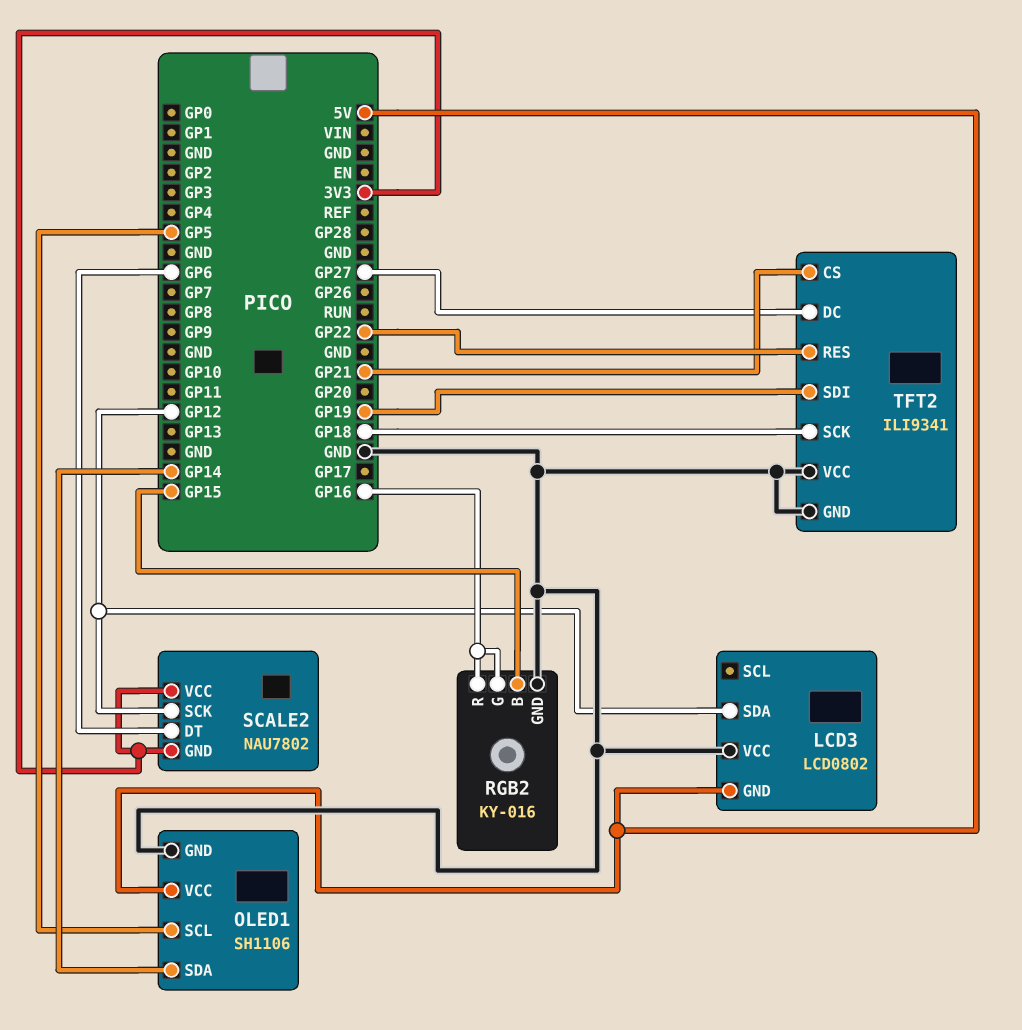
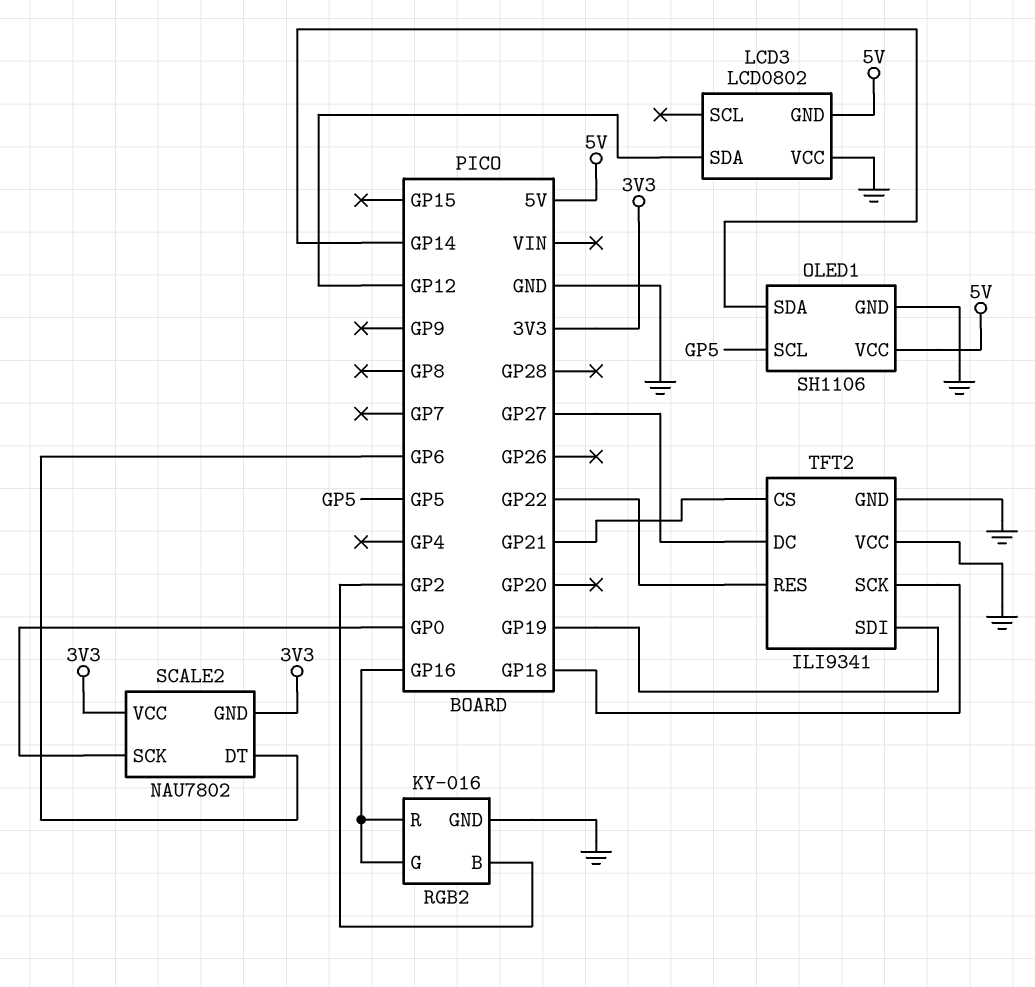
RGB2 pin B: GP15 -> GP2
SCALE2 pin SCK: GP12 -> GP0

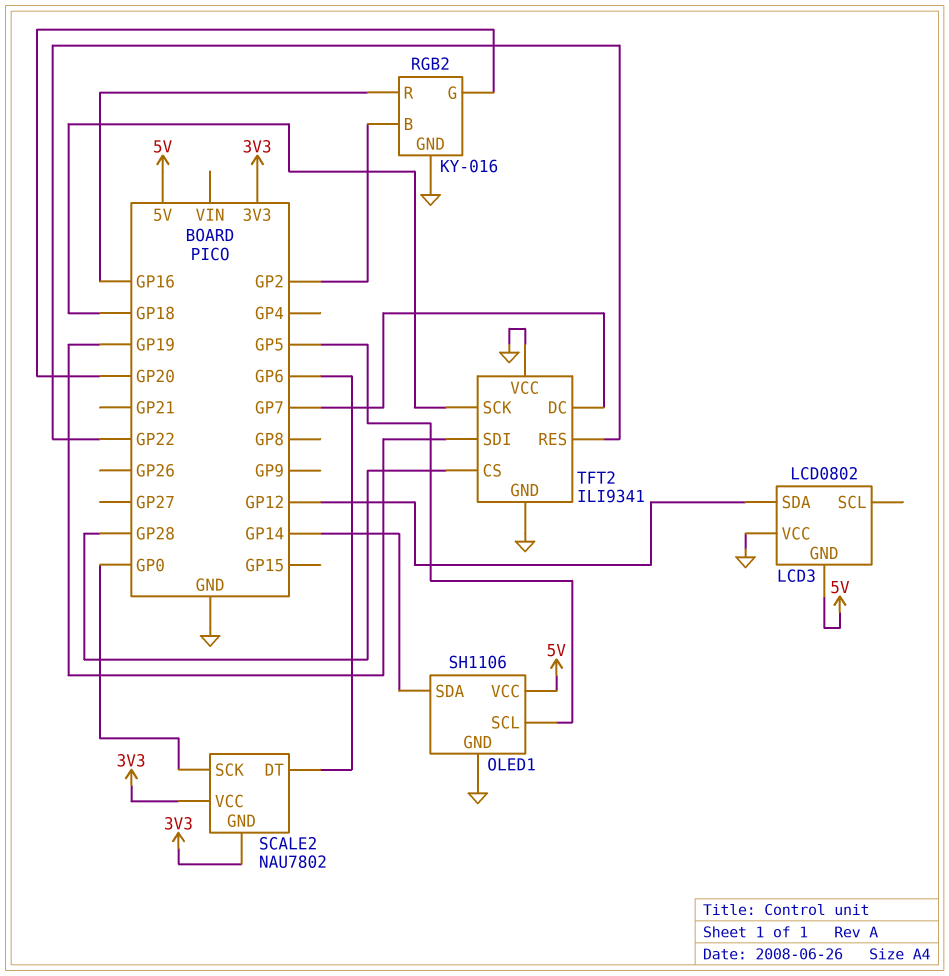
RGB2 pin G: GP16 -> GP20
TFT2 pin CS: GP21 -> GP28
TFT2 pin DC: GP27 -> GP7

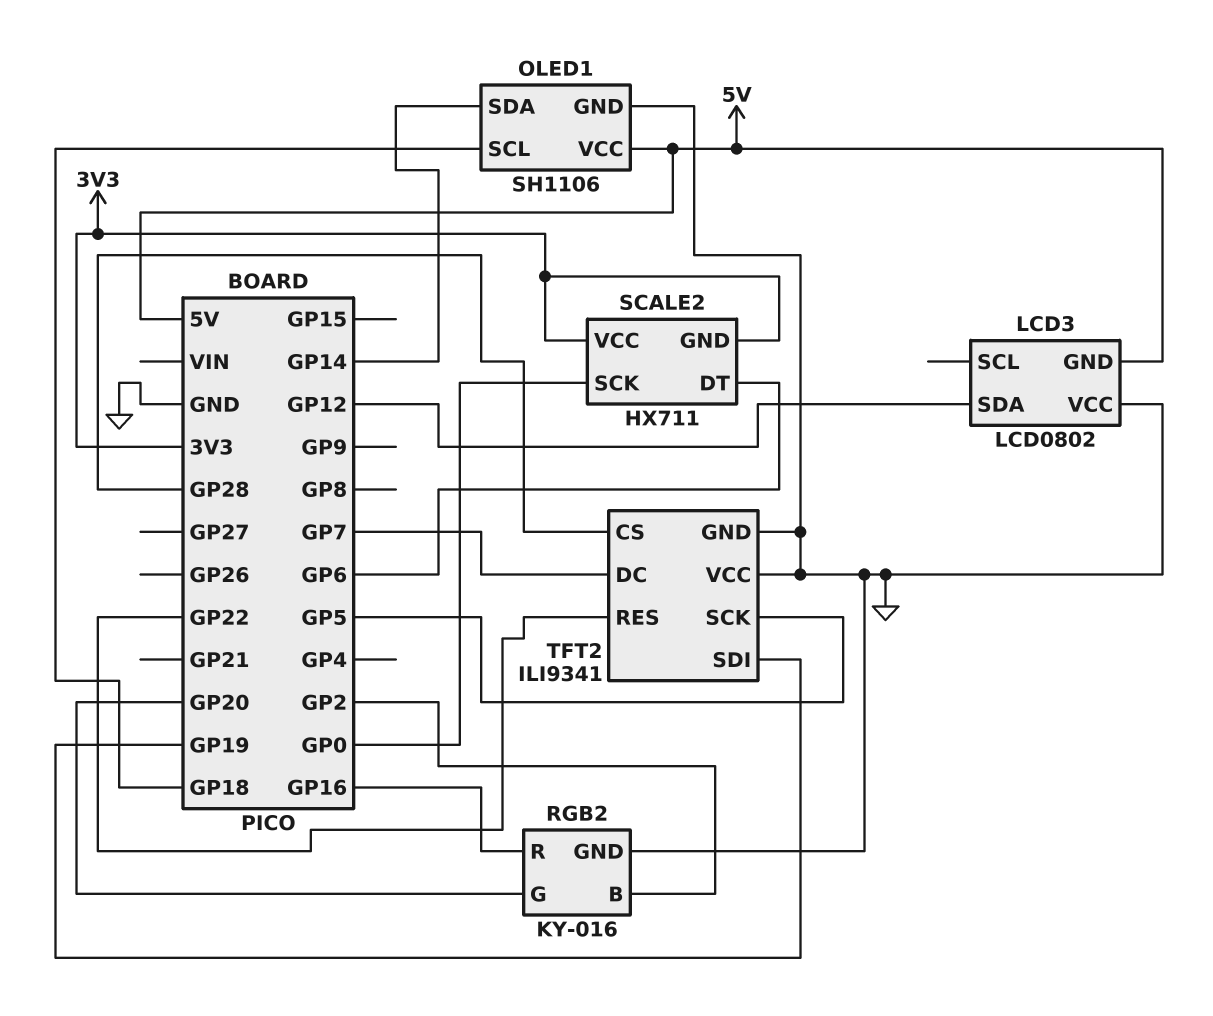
OLED1 pin SCL: GP5 -> GP18
SCALE2: NAU7802 -> HX711
TFT2 pin SCK: GP18 -> GP5

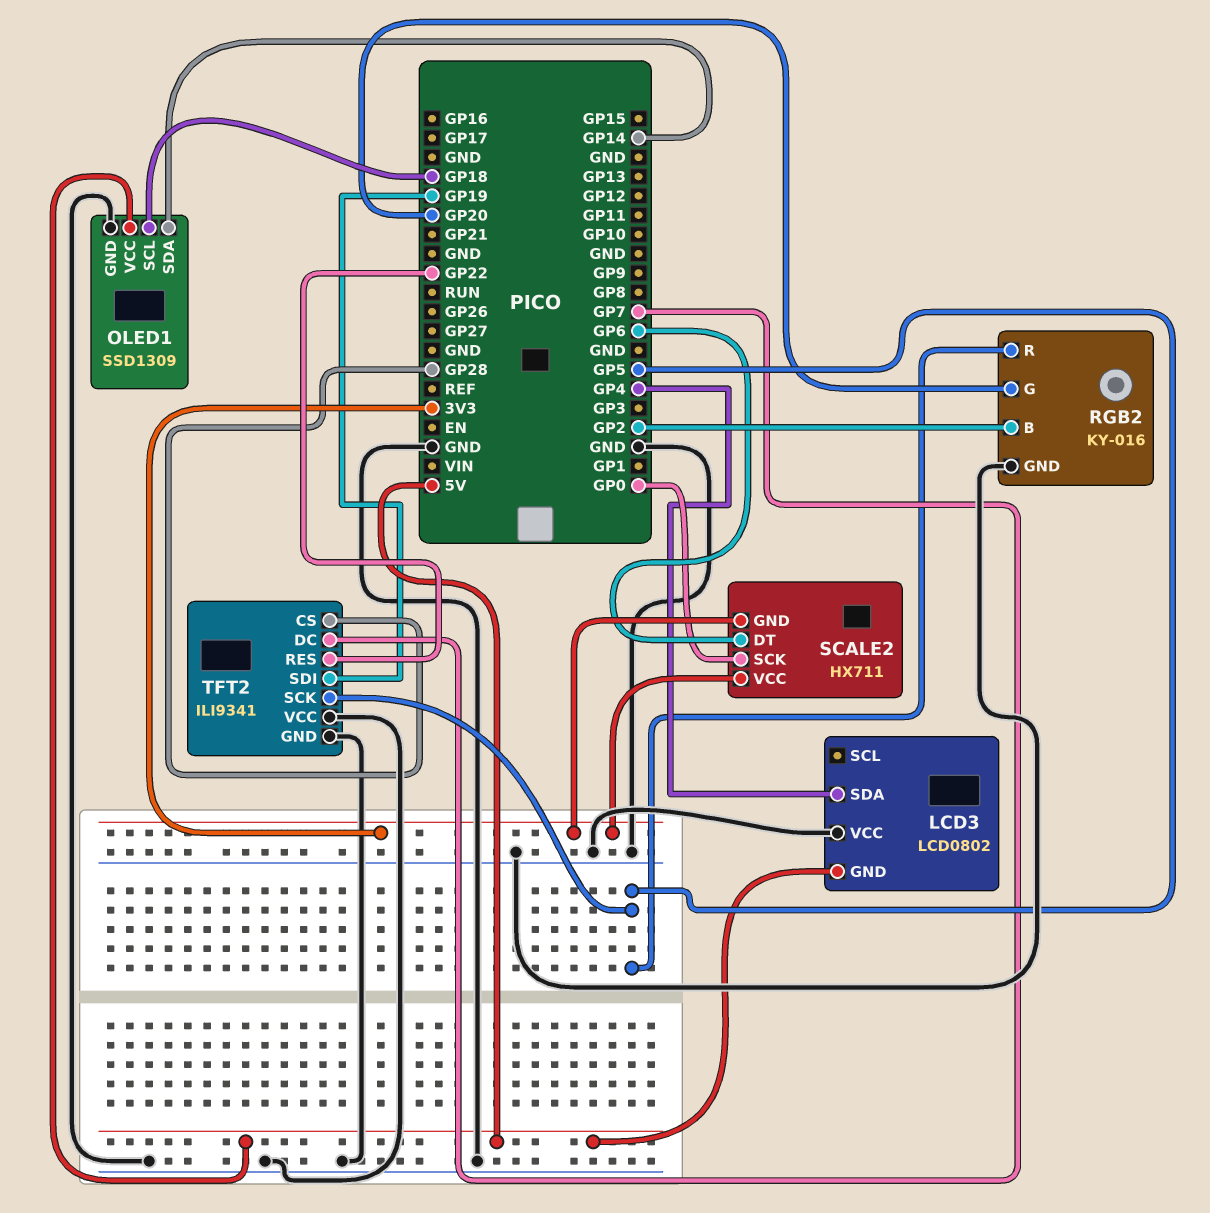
LCD3 pin SDA: GP12 -> GP4
OLED1: SH1106 -> SSD1309
RGB2 pin R: GP16 -> GP5

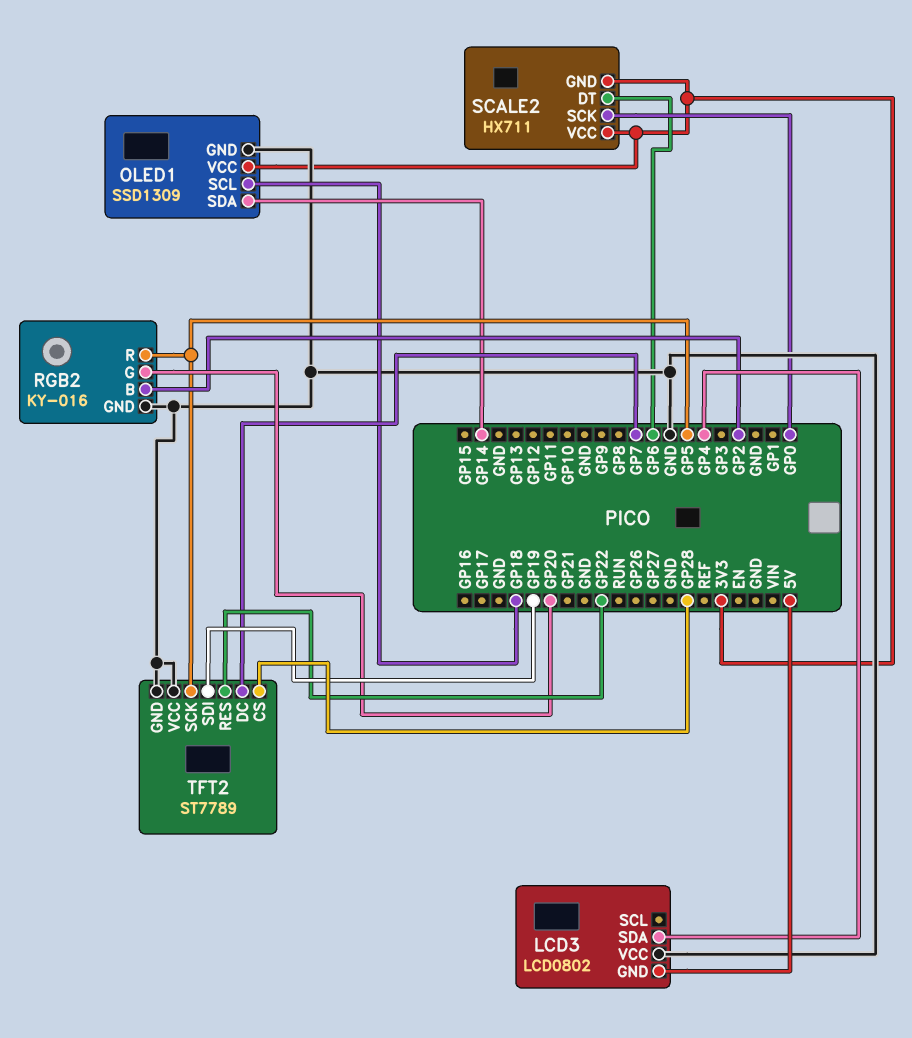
OLED1 pin VCC: 5V -> 3V3
TFT2: ILI9341 -> ST7789

